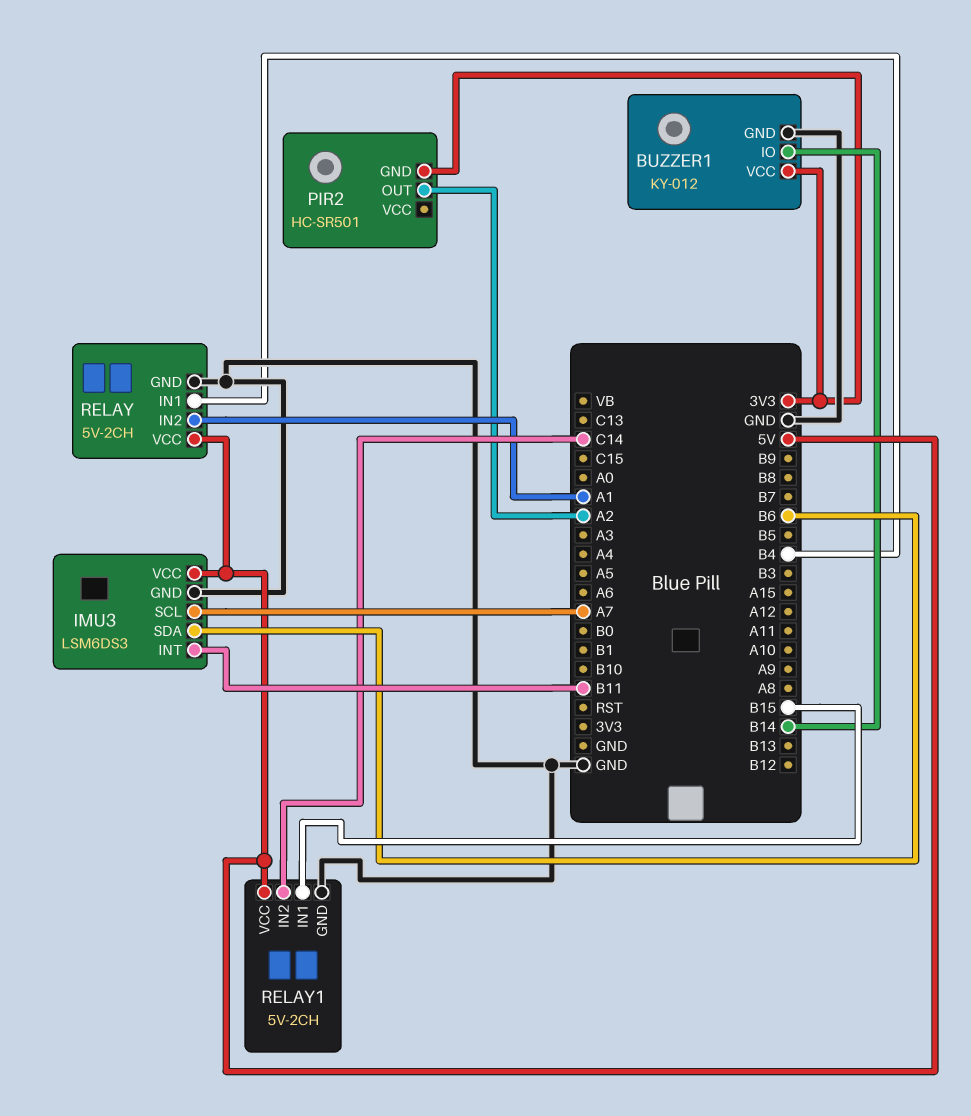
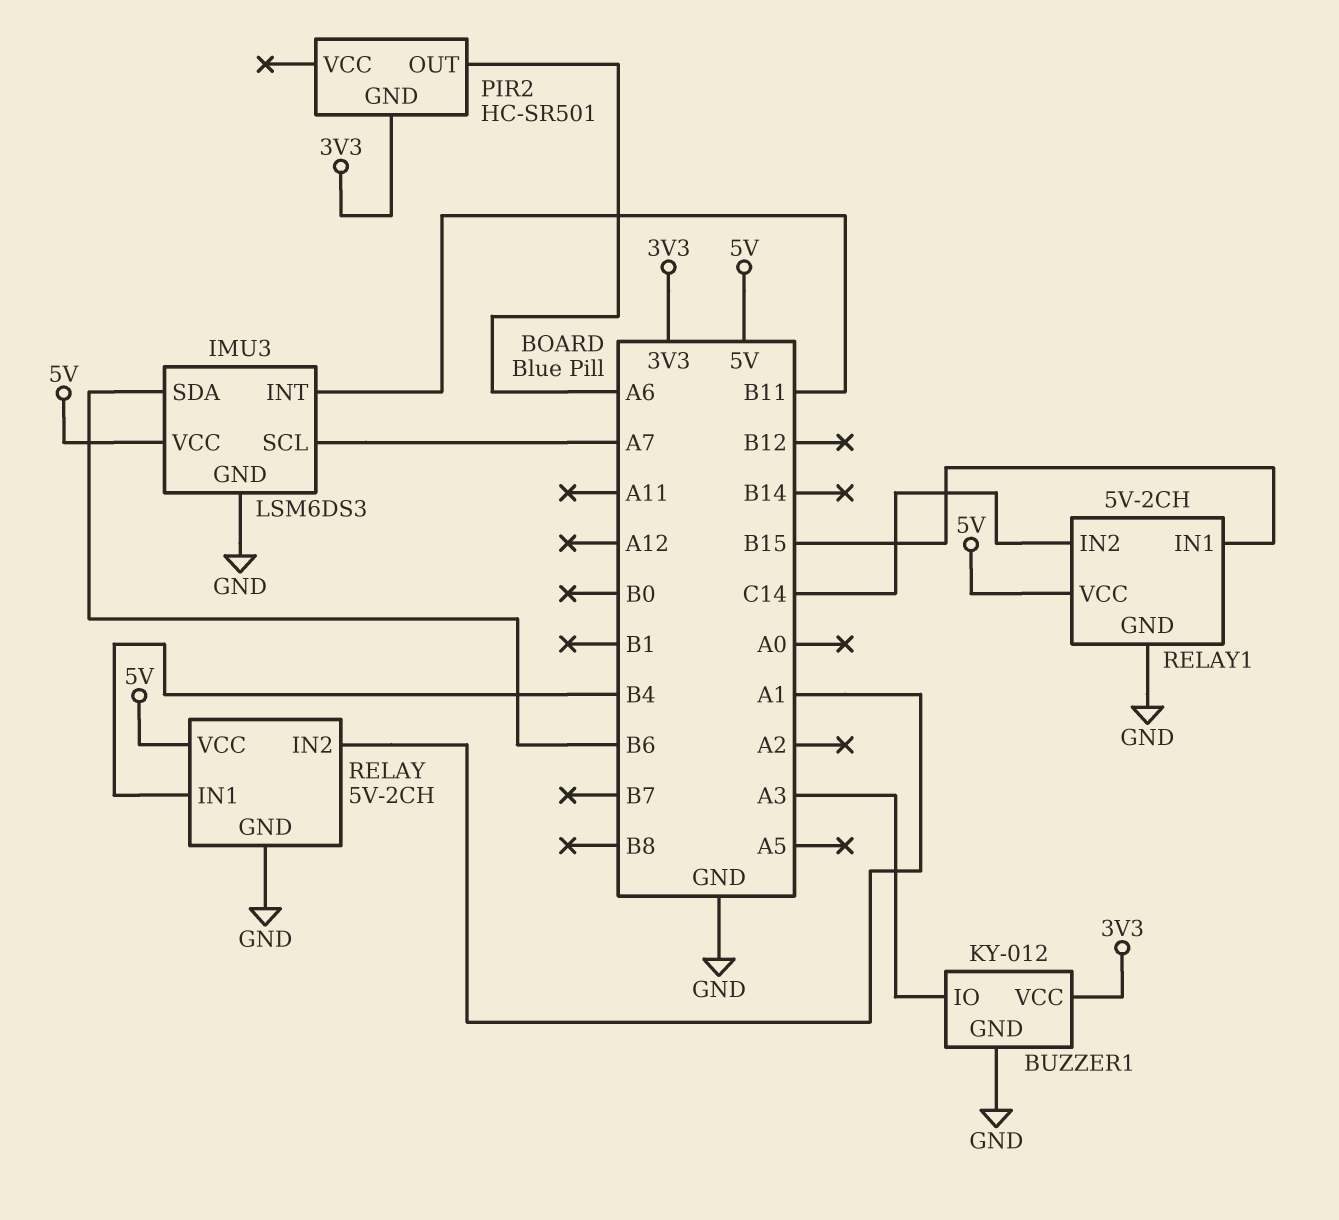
BUZZER1 pin IO: B14 -> A3
PIR2 pin OUT: A2 -> A6

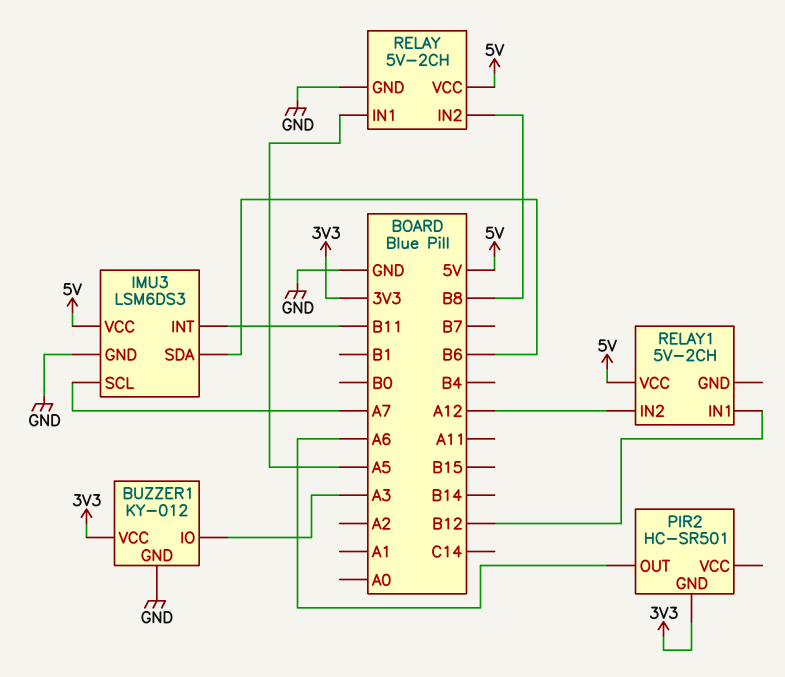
RELAY pin IN1: B4 -> A5
RELAY pin IN2: A1 -> B8
RELAY1 pin GND: GND -> none
RELAY1 pin IN1: B15 -> B12
RELAY1 pin IN2: C14 -> A12

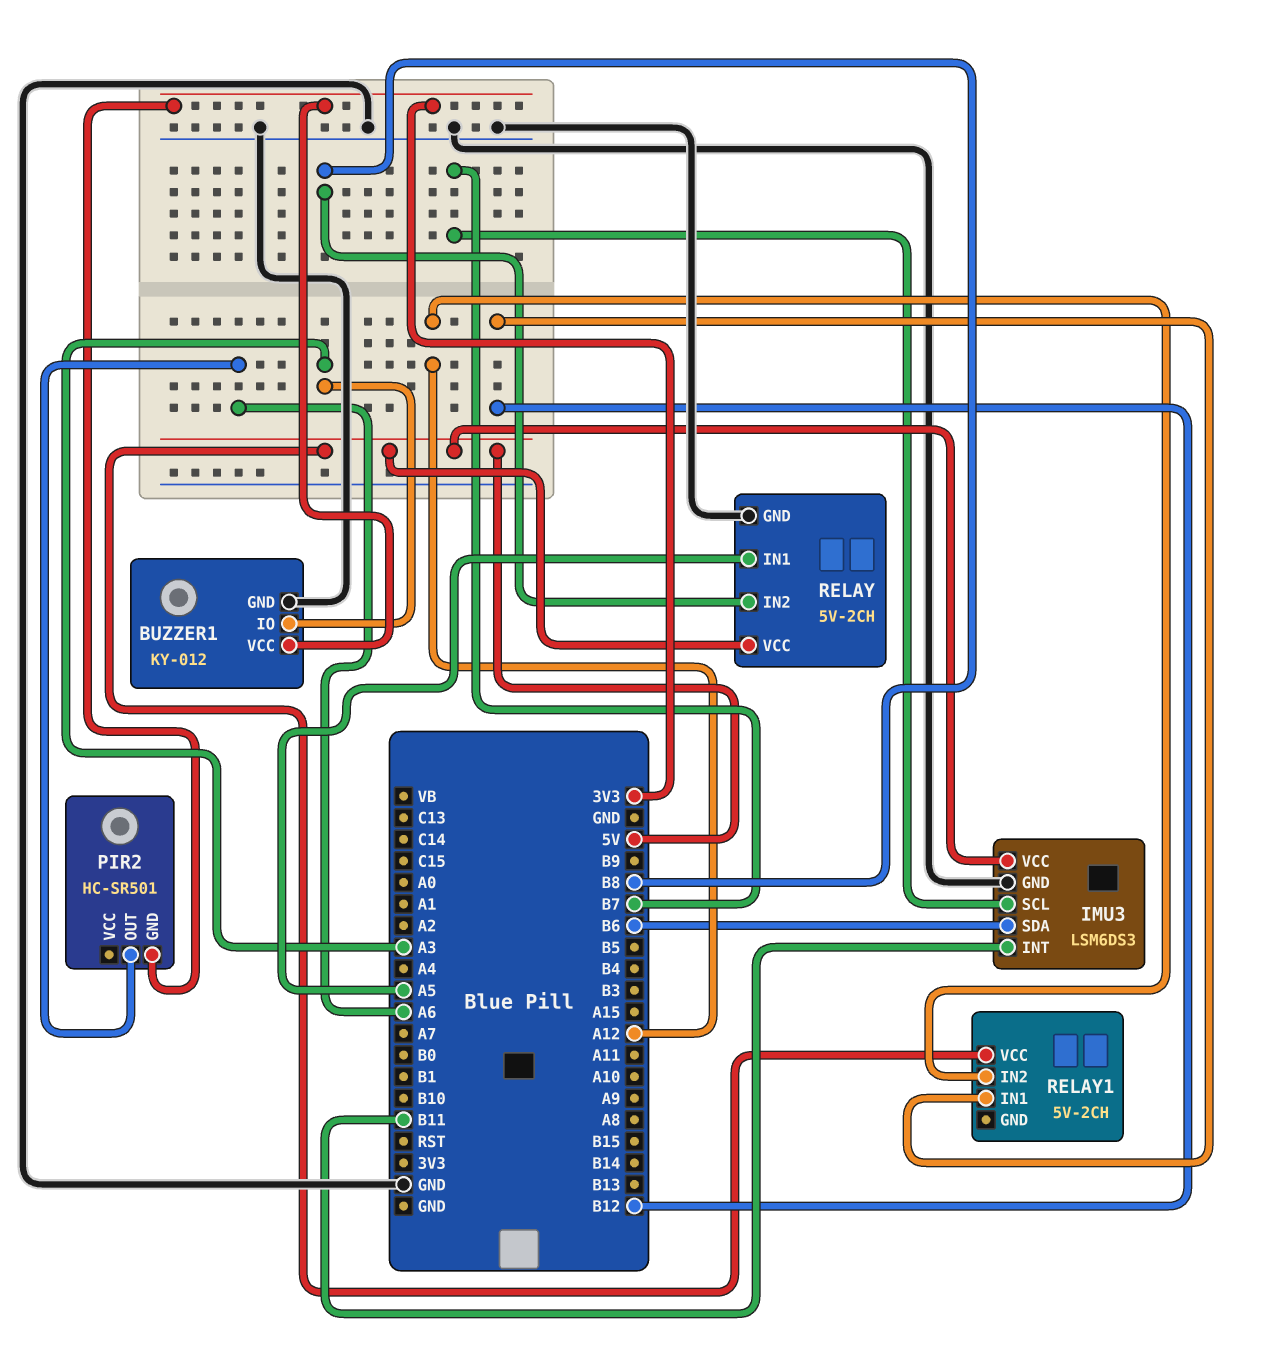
IMU3 pin SCL: A7 -> B7

